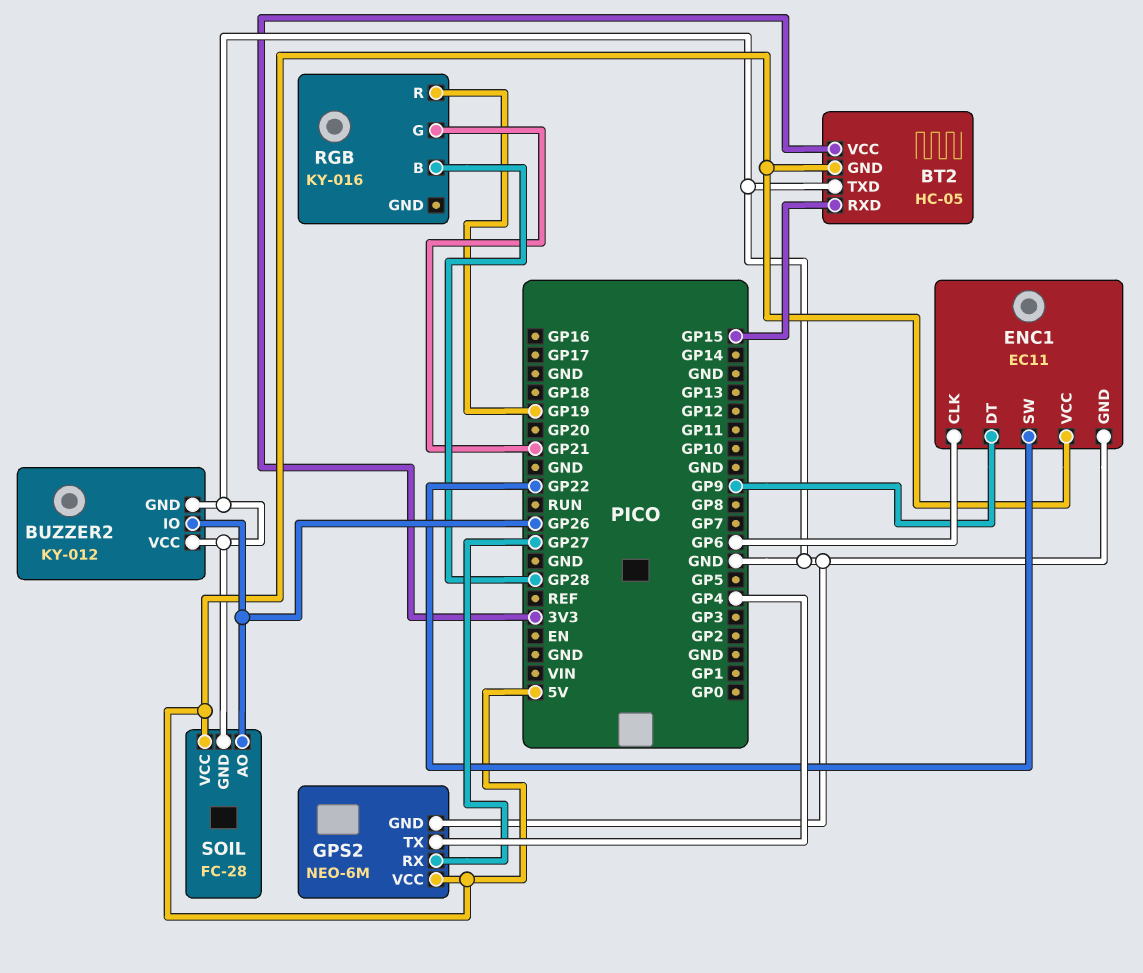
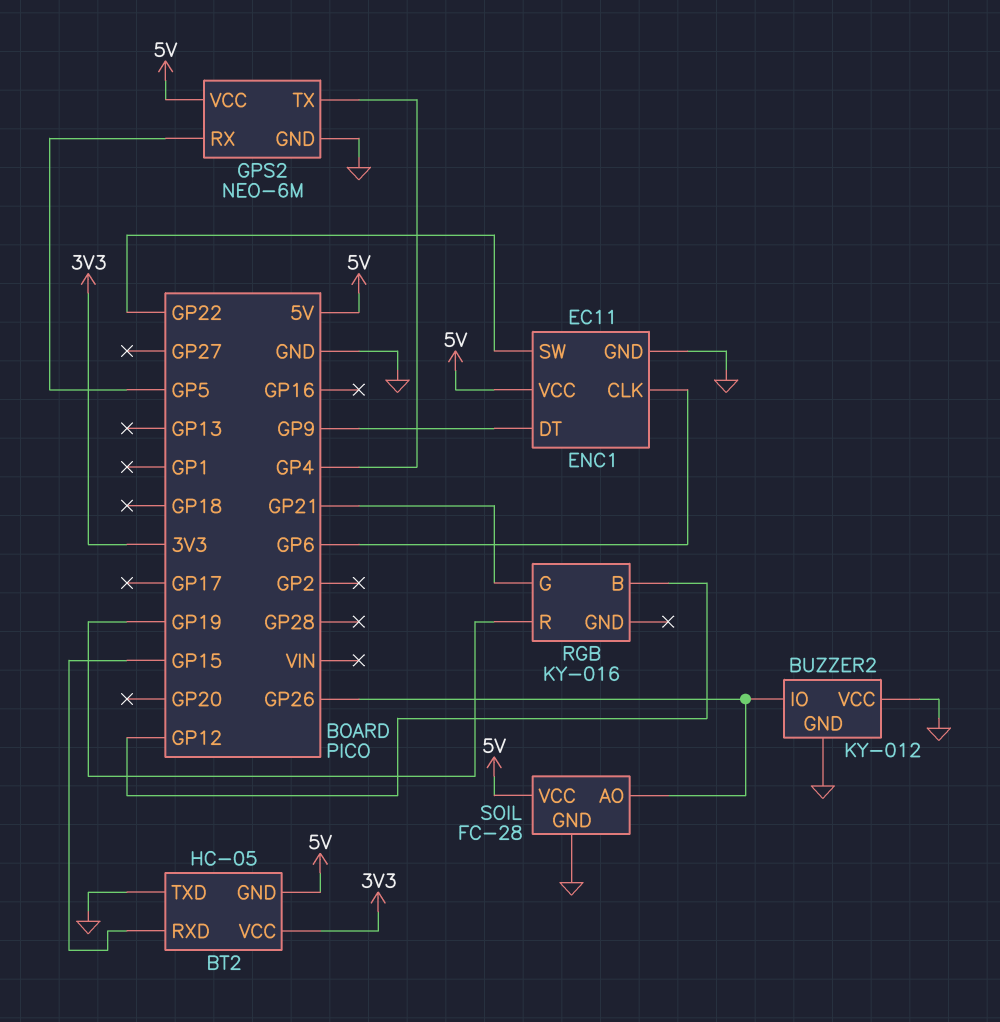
GPS2 pin RX: GP27 -> GP5
RGB pin B: GP28 -> GP12

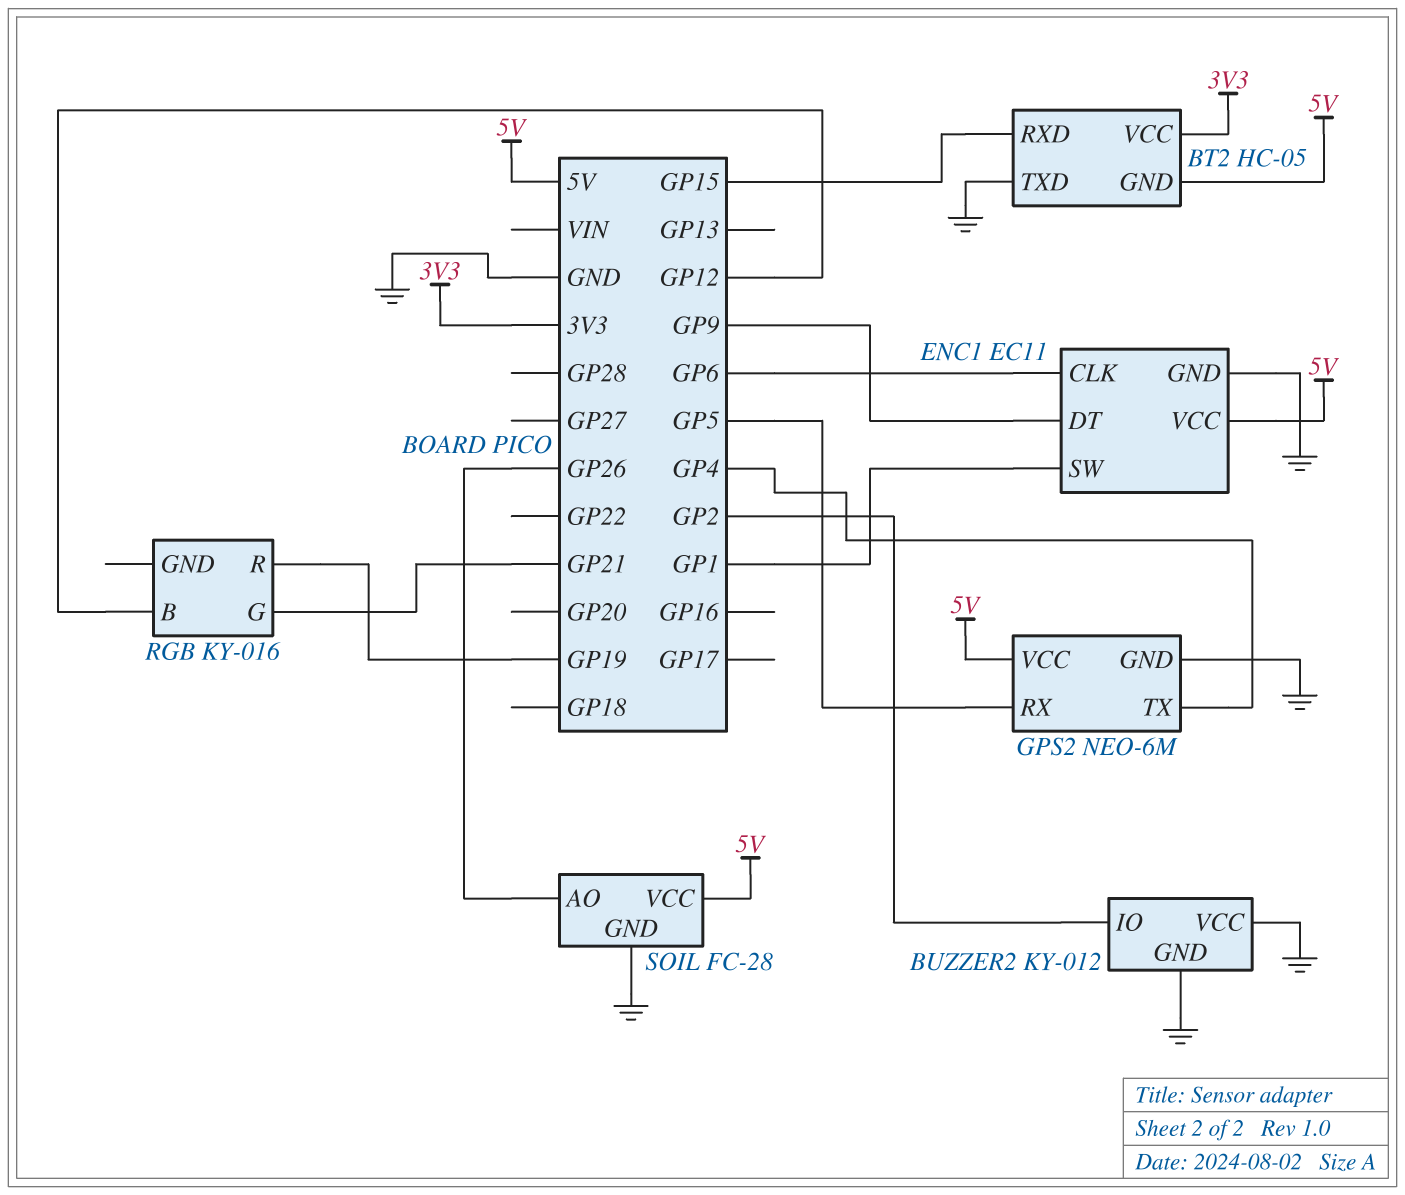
BUZZER2 pin IO: GP26 -> GP2
ENC1 pin SW: GP22 -> GP1

